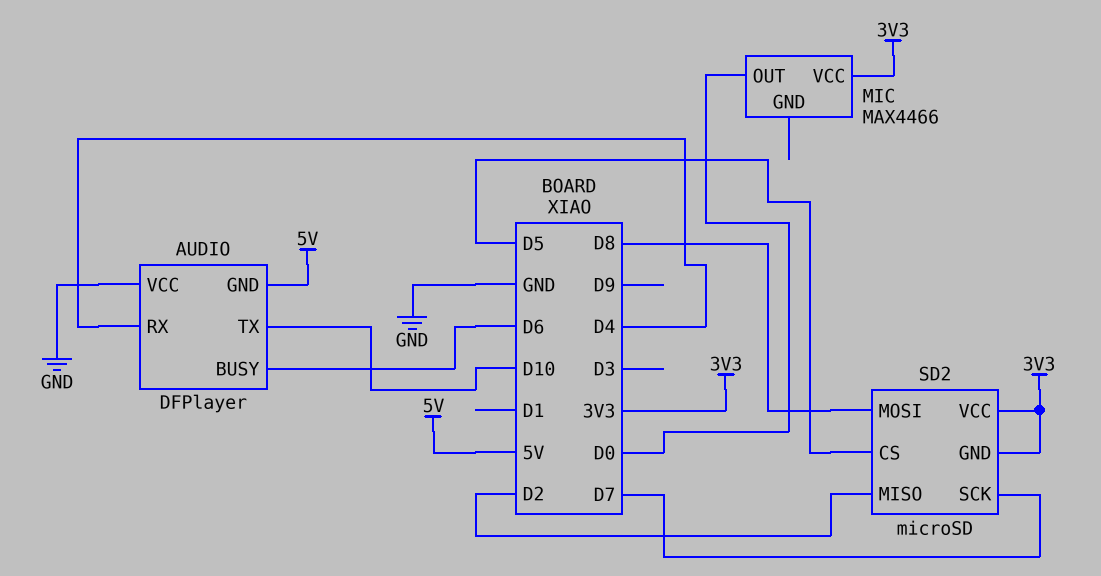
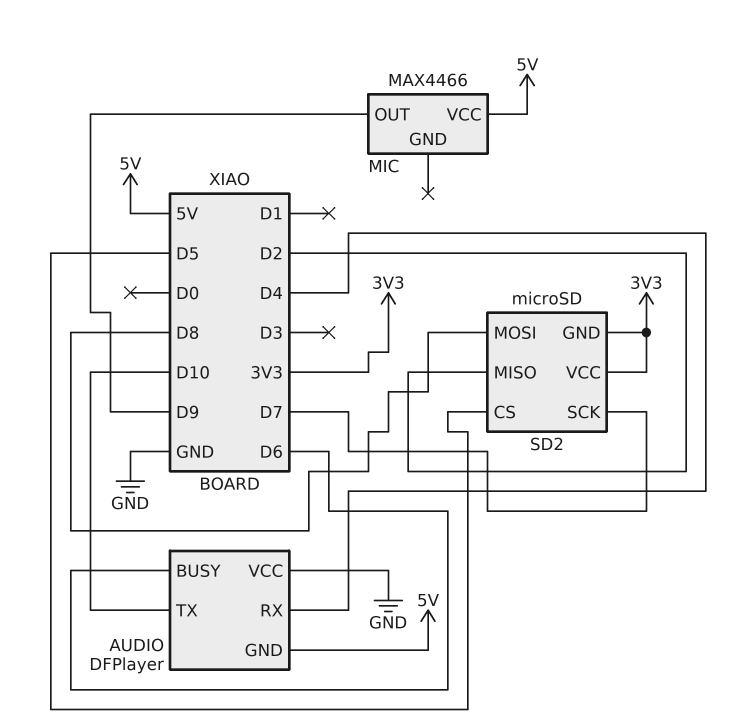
MIC pin OUT: D0 -> D9
MIC pin VCC: 3V3 -> 5V

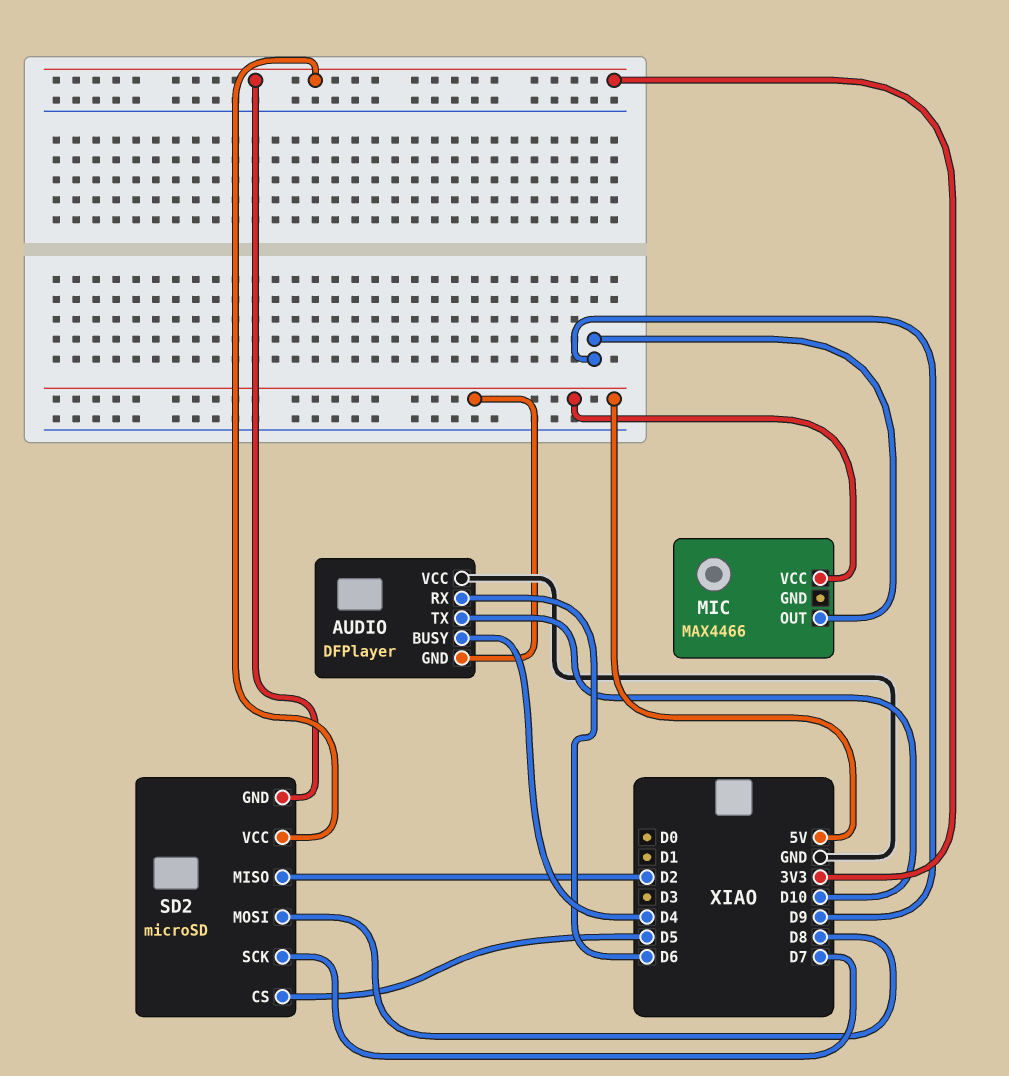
AUDIO pin BUSY: D6 -> D4
AUDIO pin RX: D4 -> D6

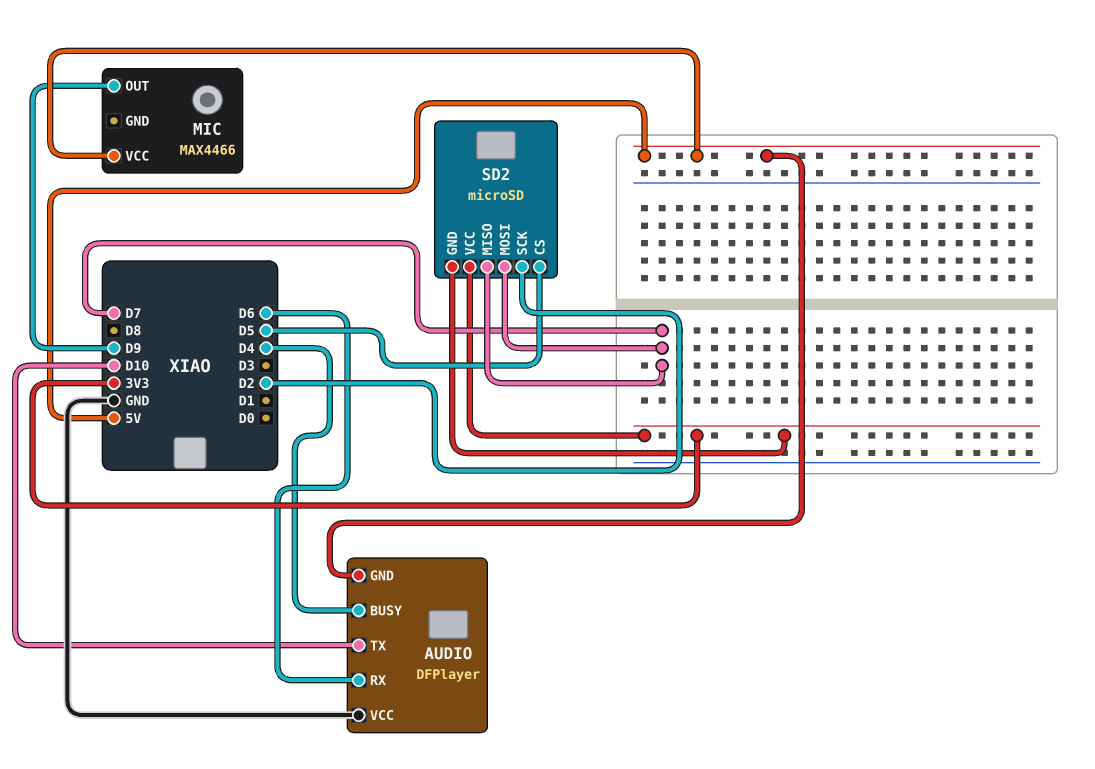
SD2 pin MISO: D2 -> D7
SD2 pin MOSI: D8 -> D7
SD2 pin SCK: D7 -> D2

